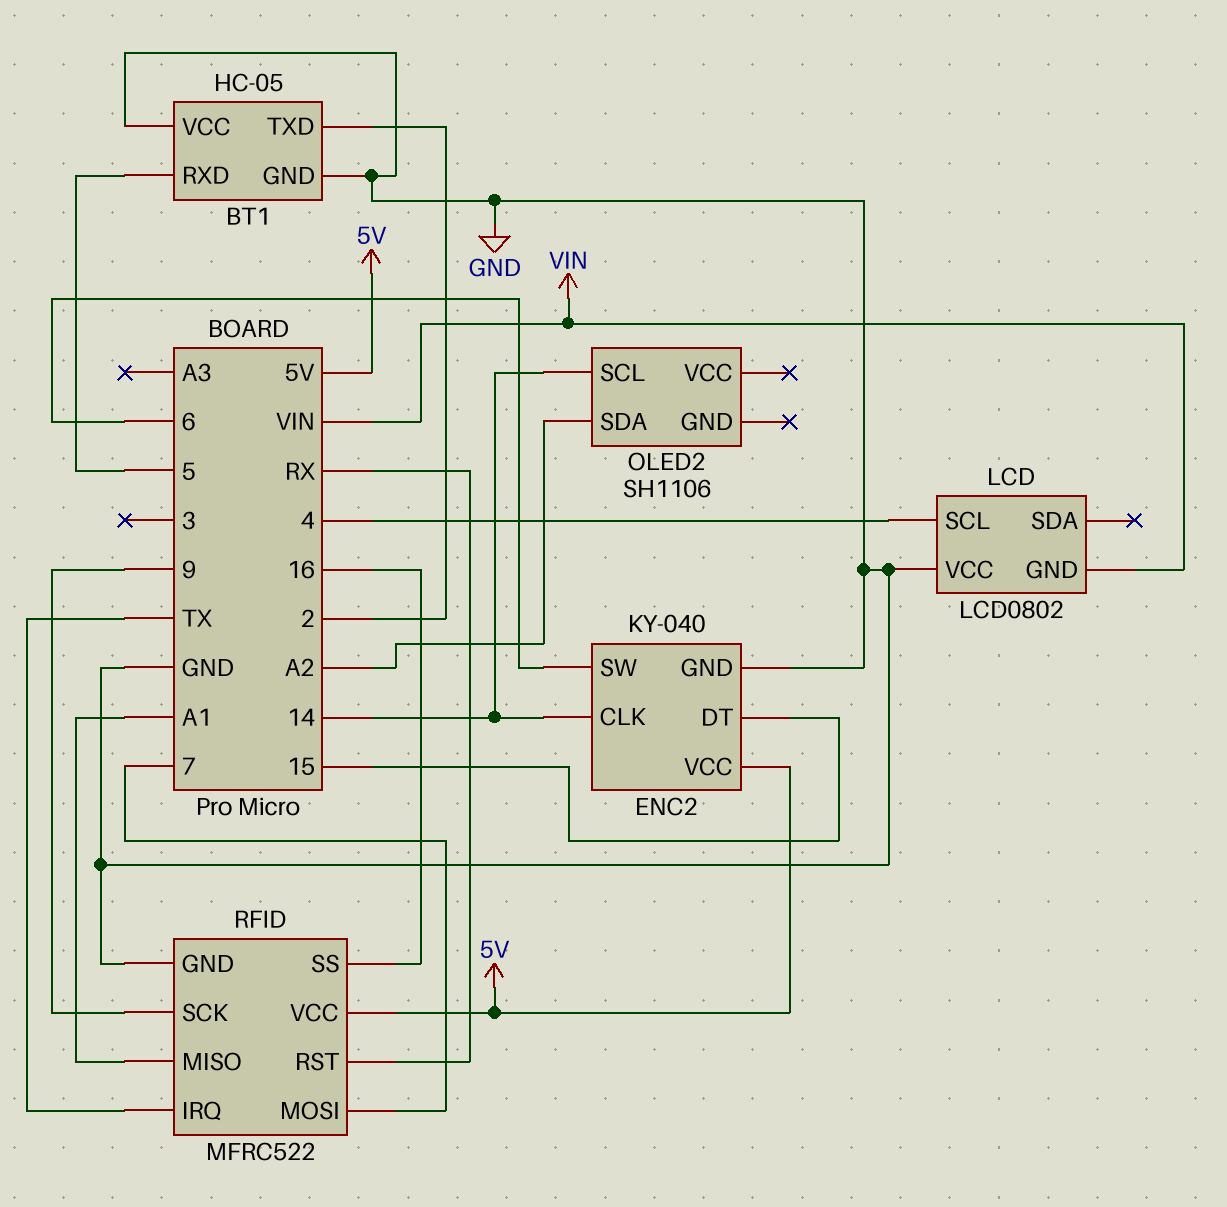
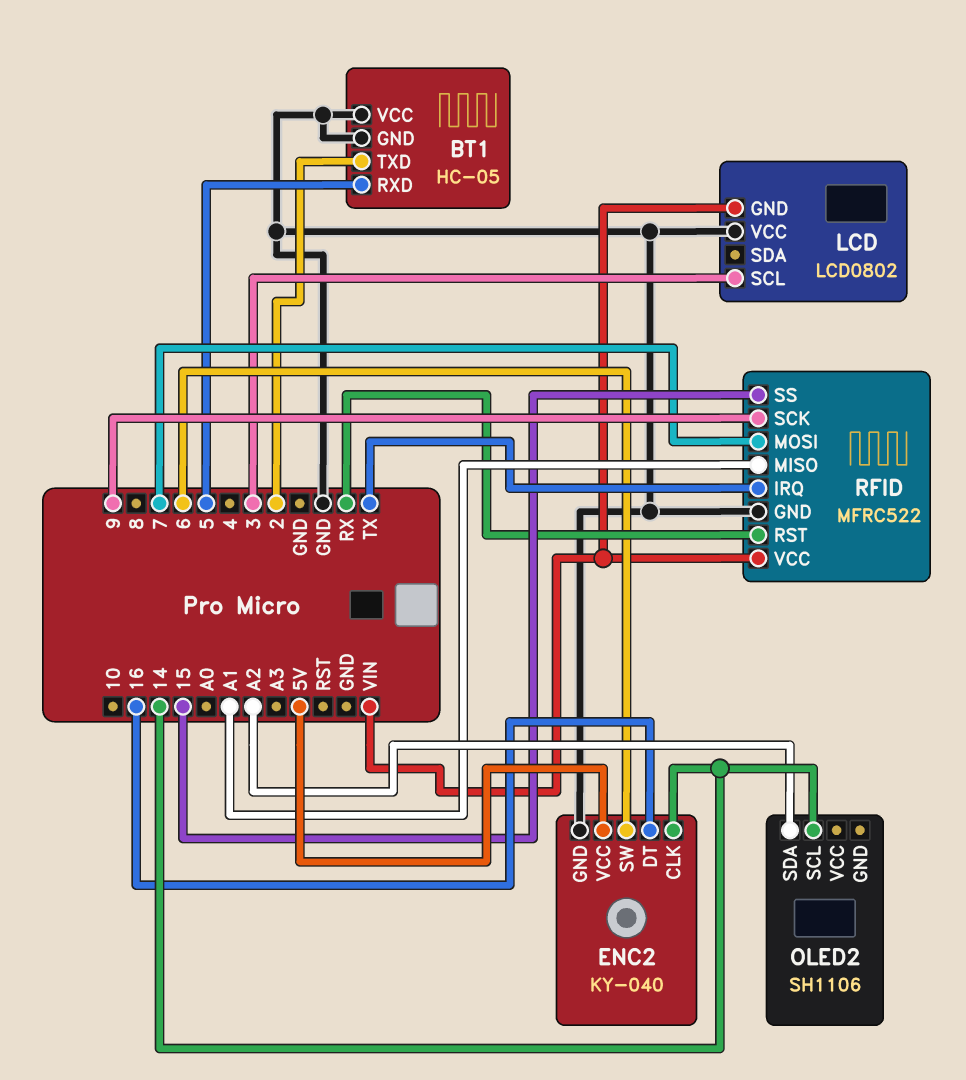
ENC2 pin DT: 15 -> 16
LCD pin SCL: 4 -> 3
RFID pin SS: 16 -> 15
RFID pin VCC: 5V -> VIN

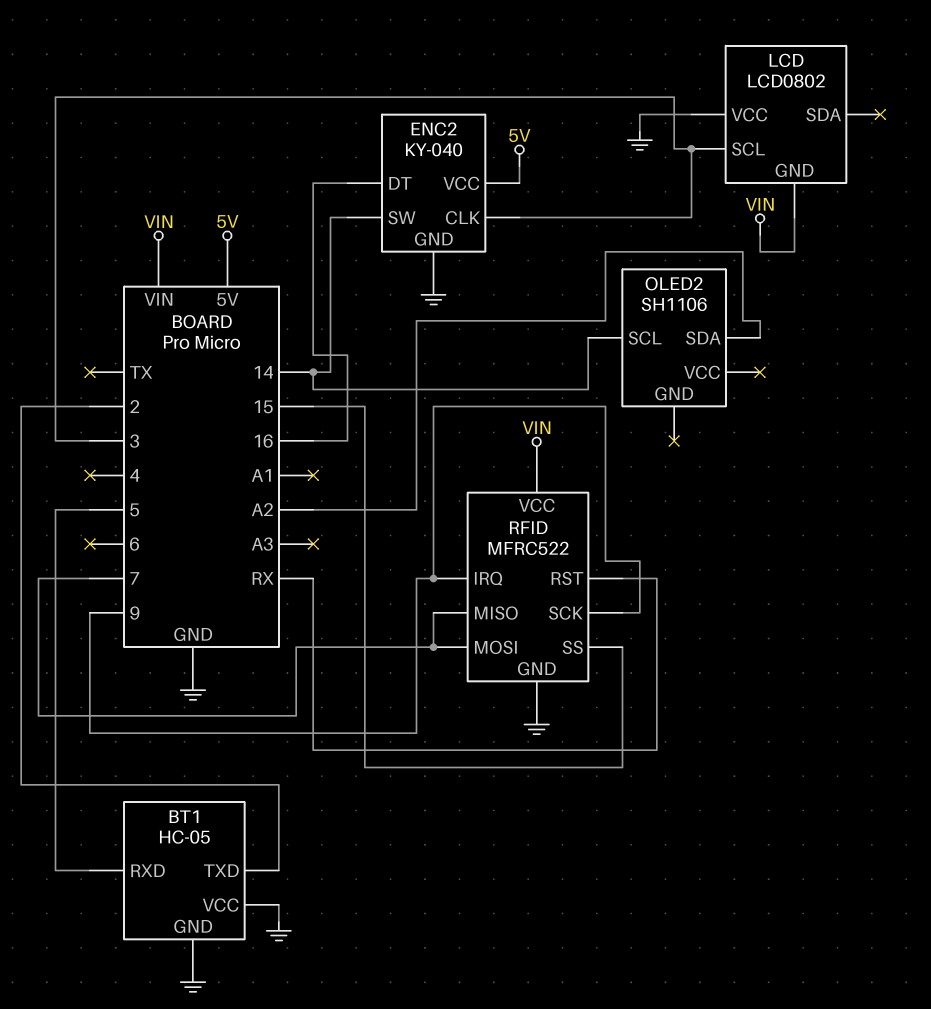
ENC2 pin CLK: 14 -> 3
ENC2 pin SW: 6 -> 14
RFID pin IRQ: TX -> 9
RFID pin MISO: A1 -> 7

